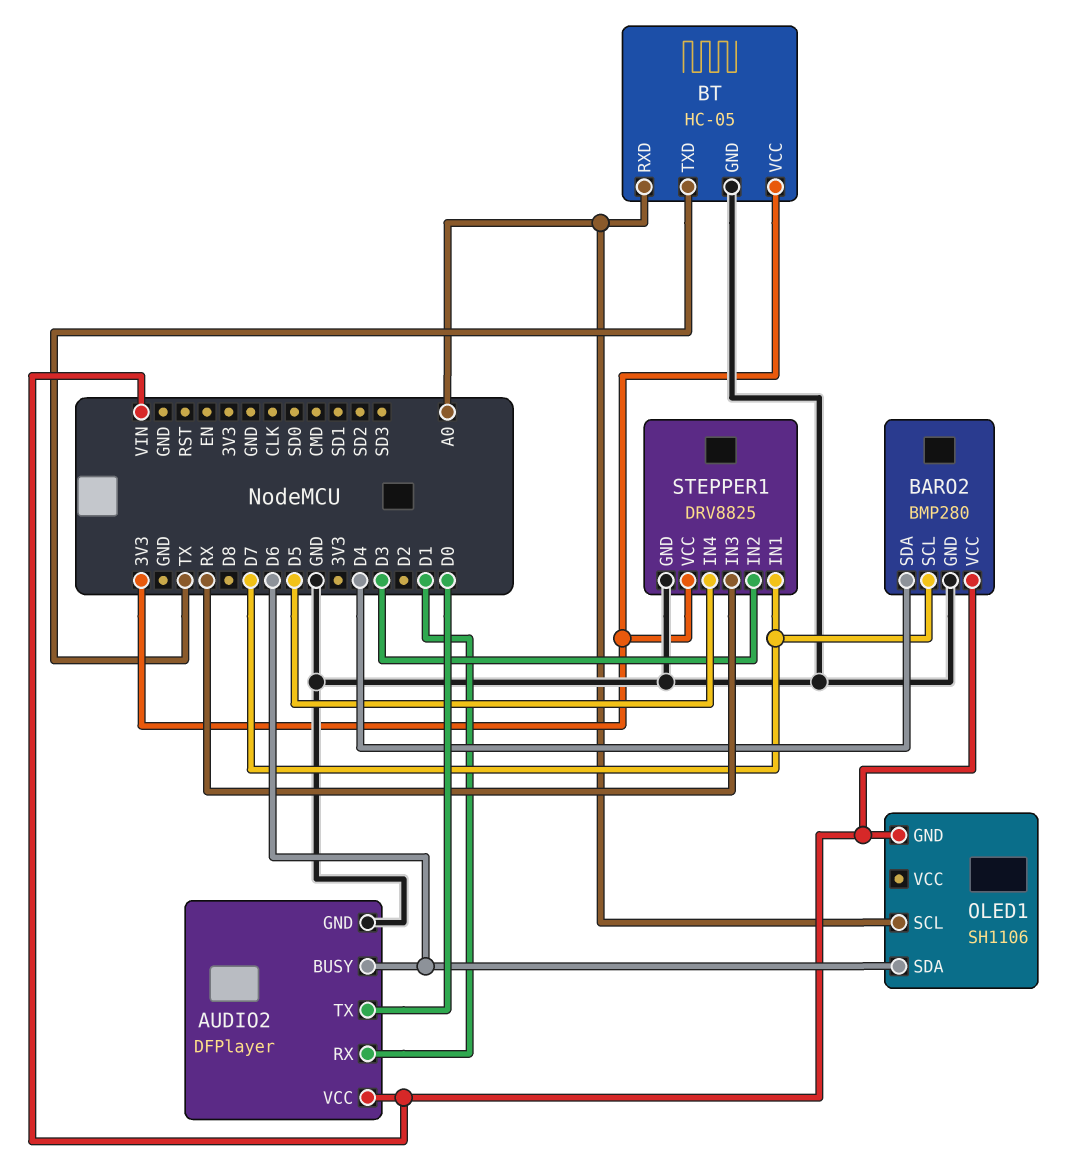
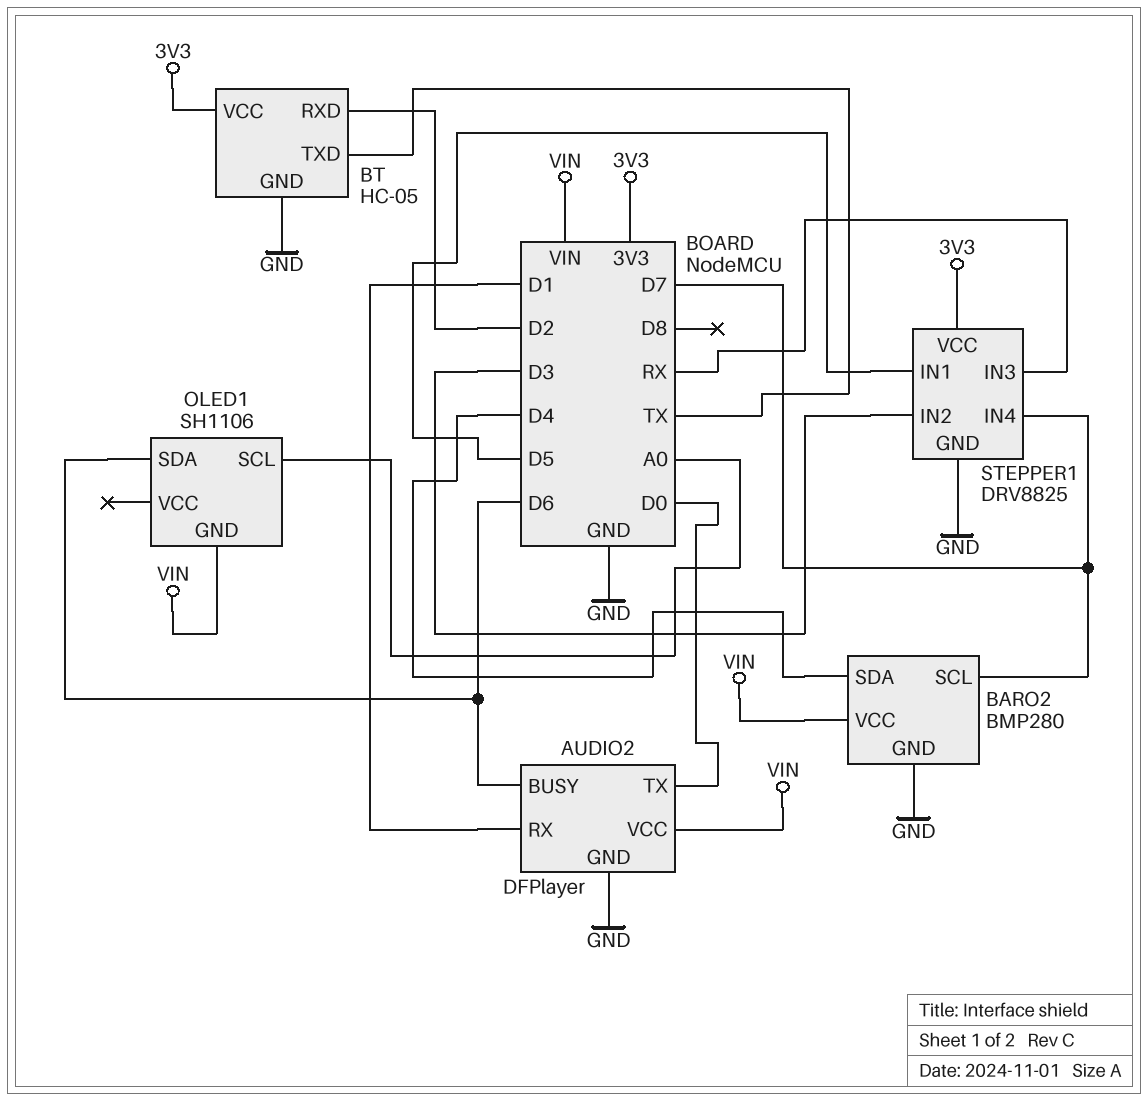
BT pin RXD: A0 -> D2
STEPPER1 pin IN1: D7 -> D5
STEPPER1 pin IN4: D5 -> D7

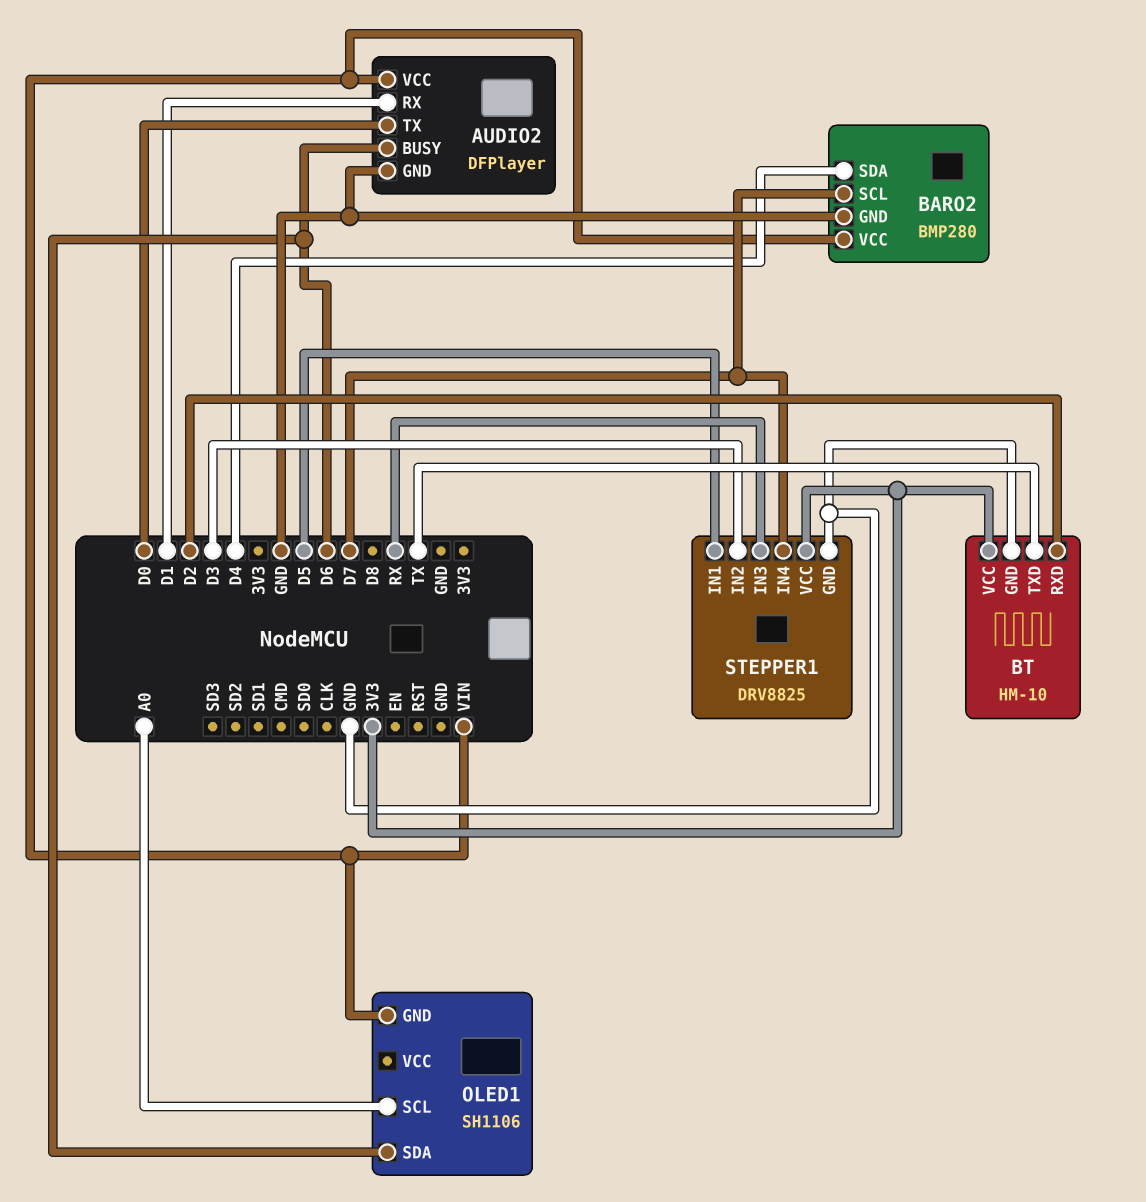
BT: HC-05 -> HM-10

